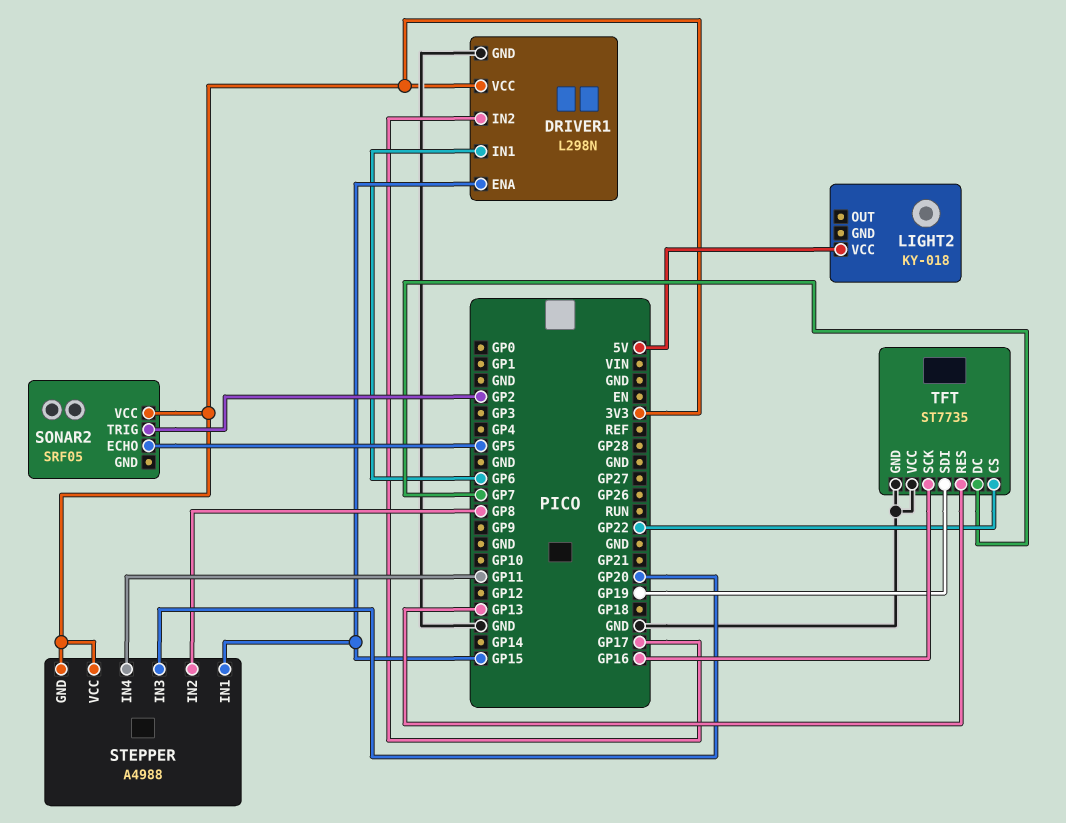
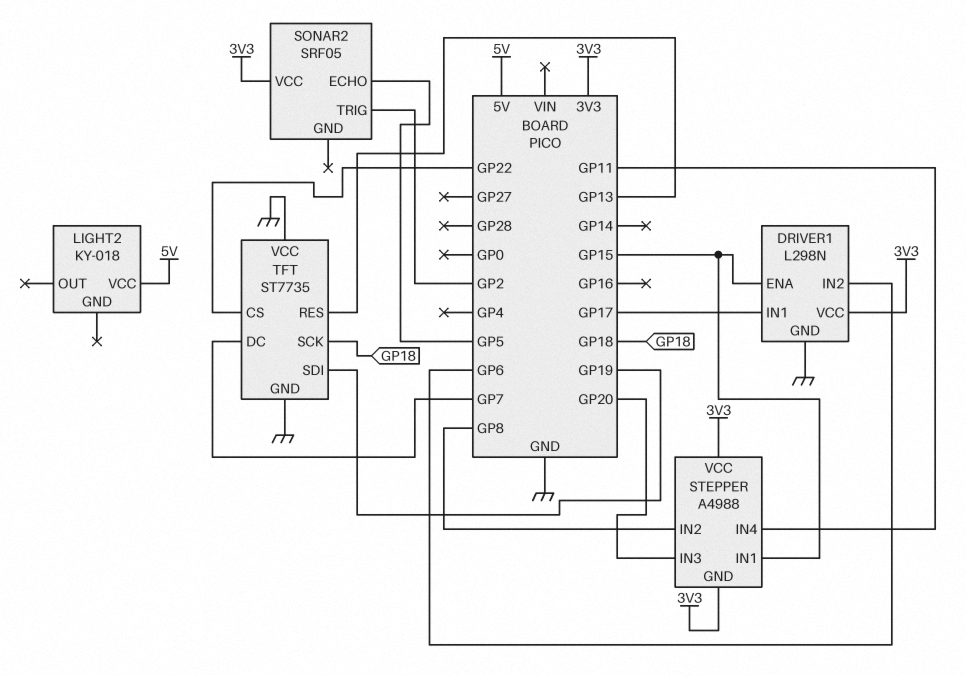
DRIVER1 pin IN1: GP6 -> GP17
DRIVER1 pin IN2: GP17 -> GP6
TFT pin SCK: GP16 -> GP18

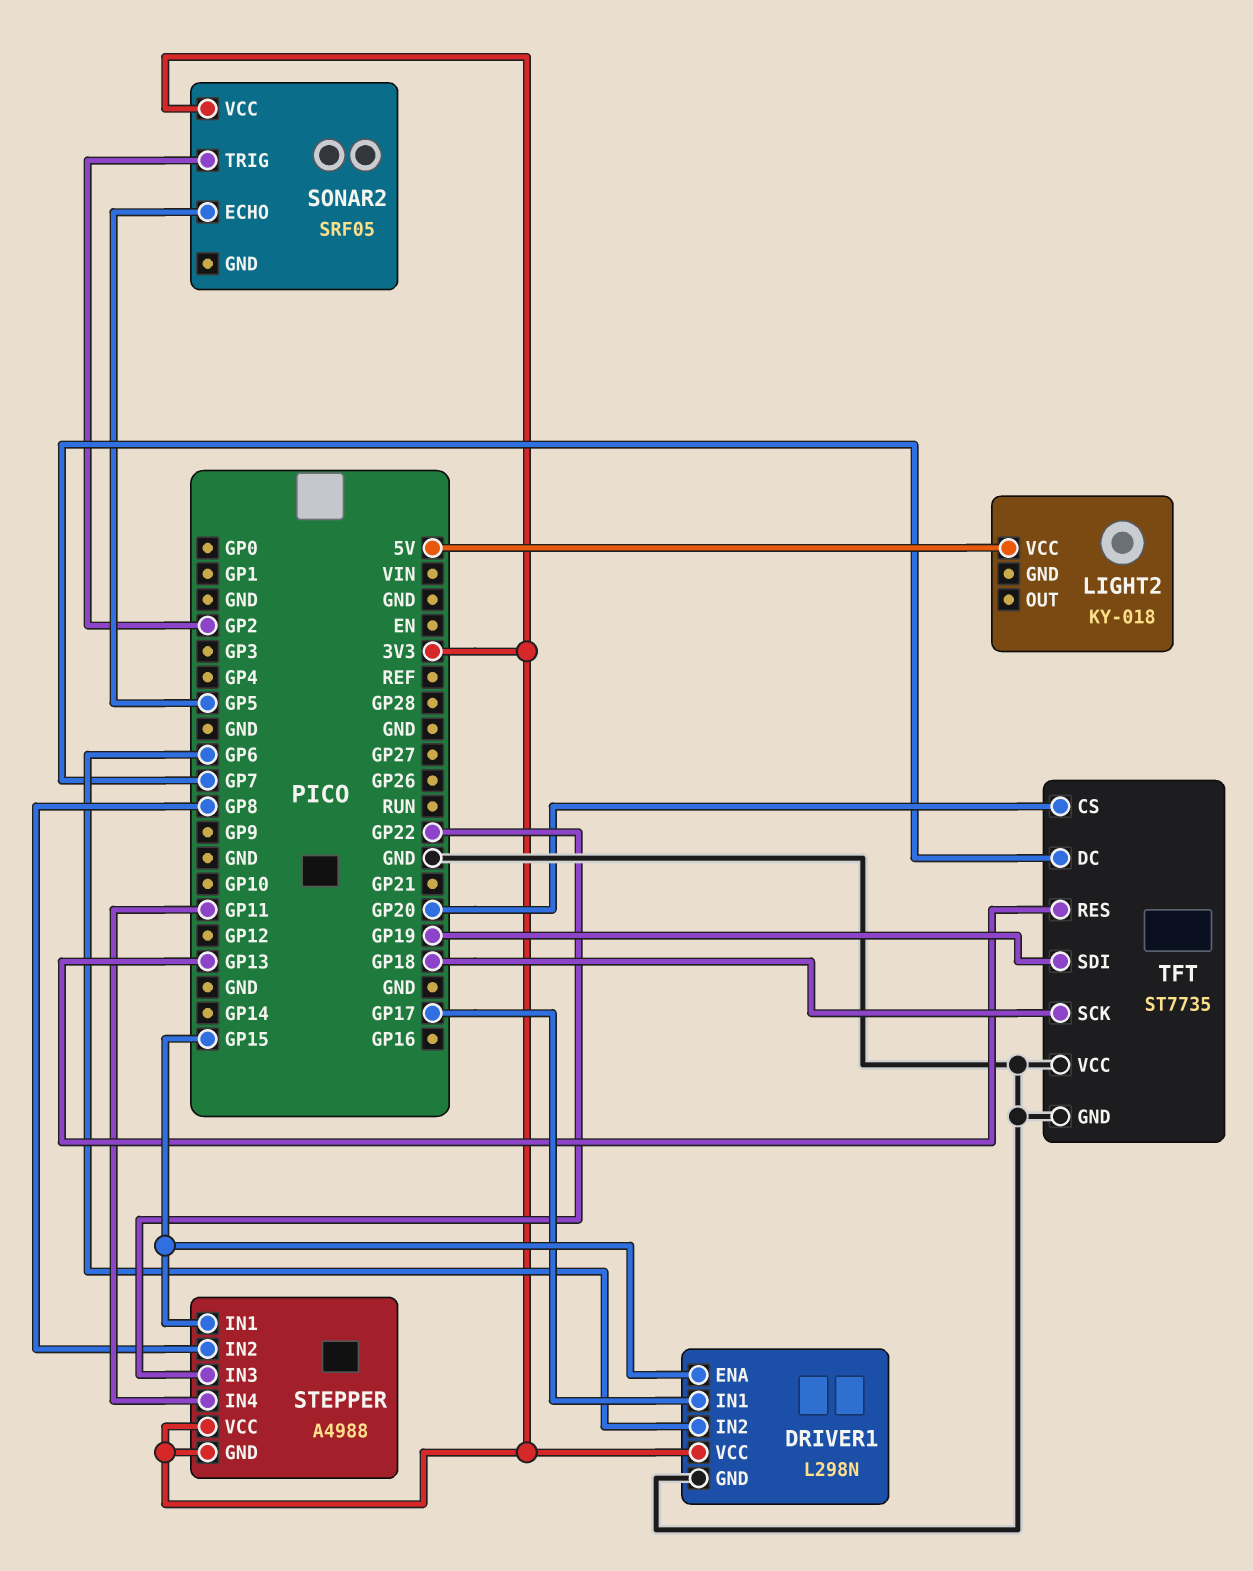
STEPPER pin IN3: GP20 -> GP22
TFT pin CS: GP22 -> GP20

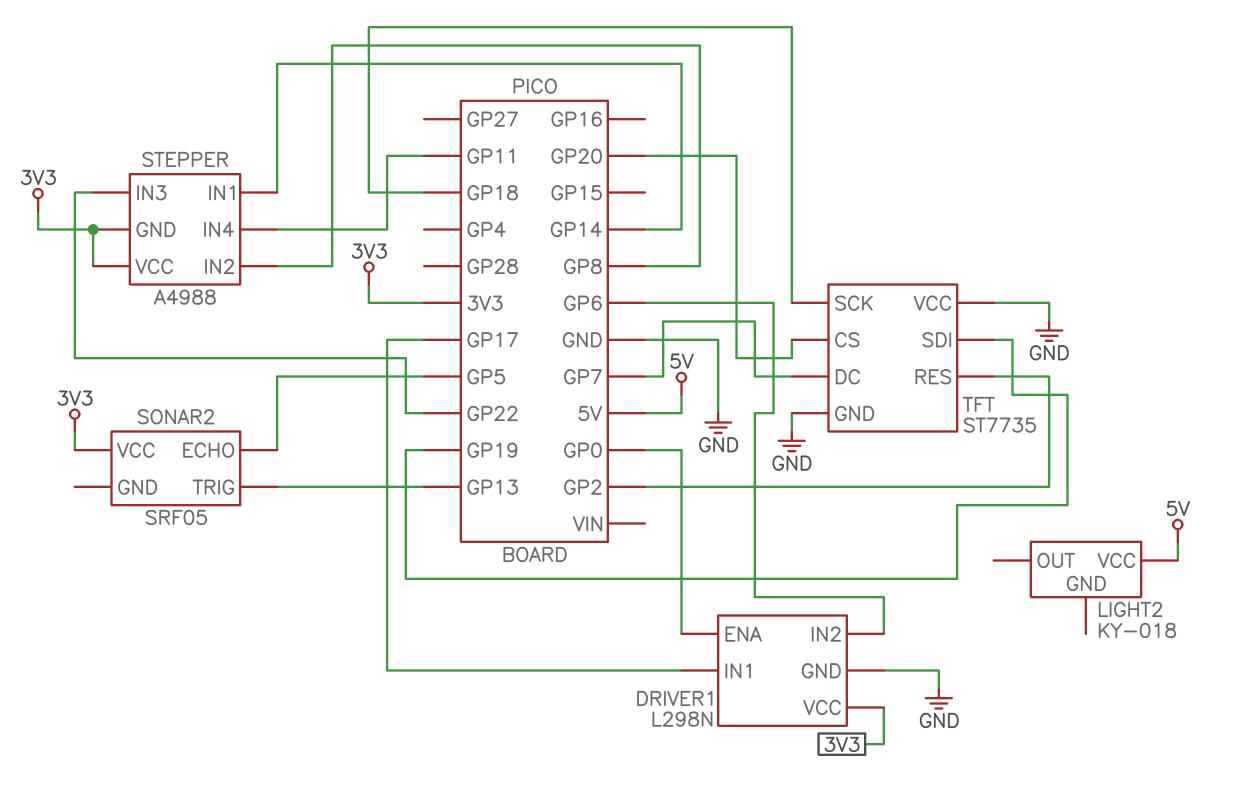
DRIVER1 pin ENA: GP15 -> GP0
SONAR2 pin TRIG: GP2 -> GP13
STEPPER pin IN1: GP15 -> GP14
TFT pin RES: GP13 -> GP2

